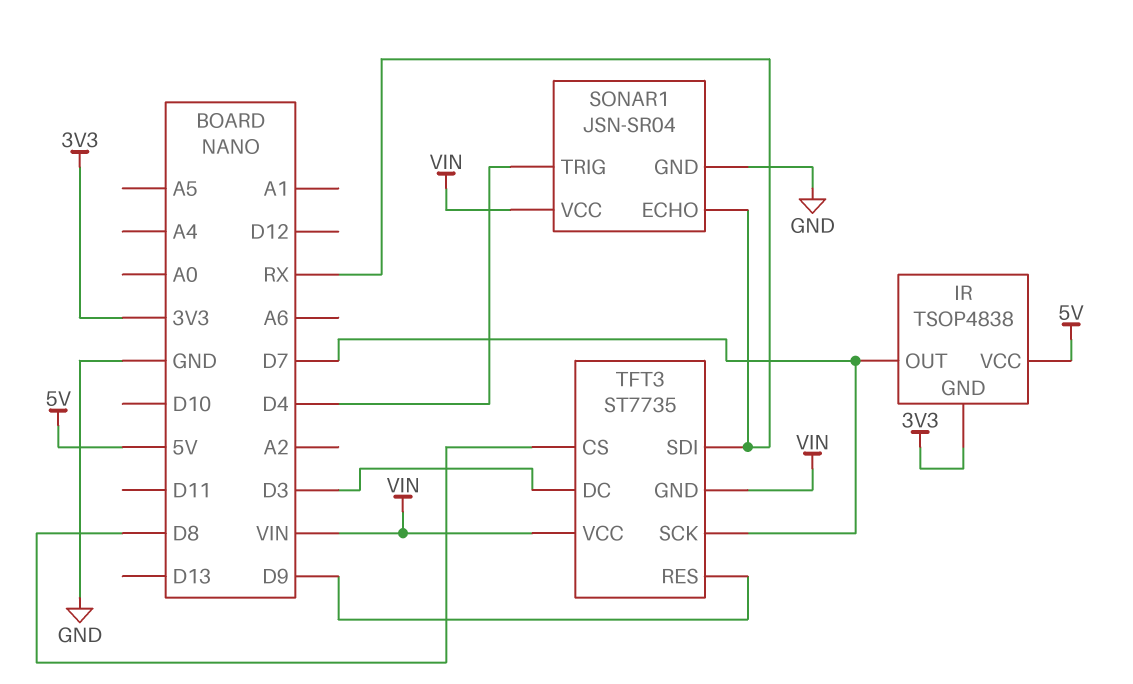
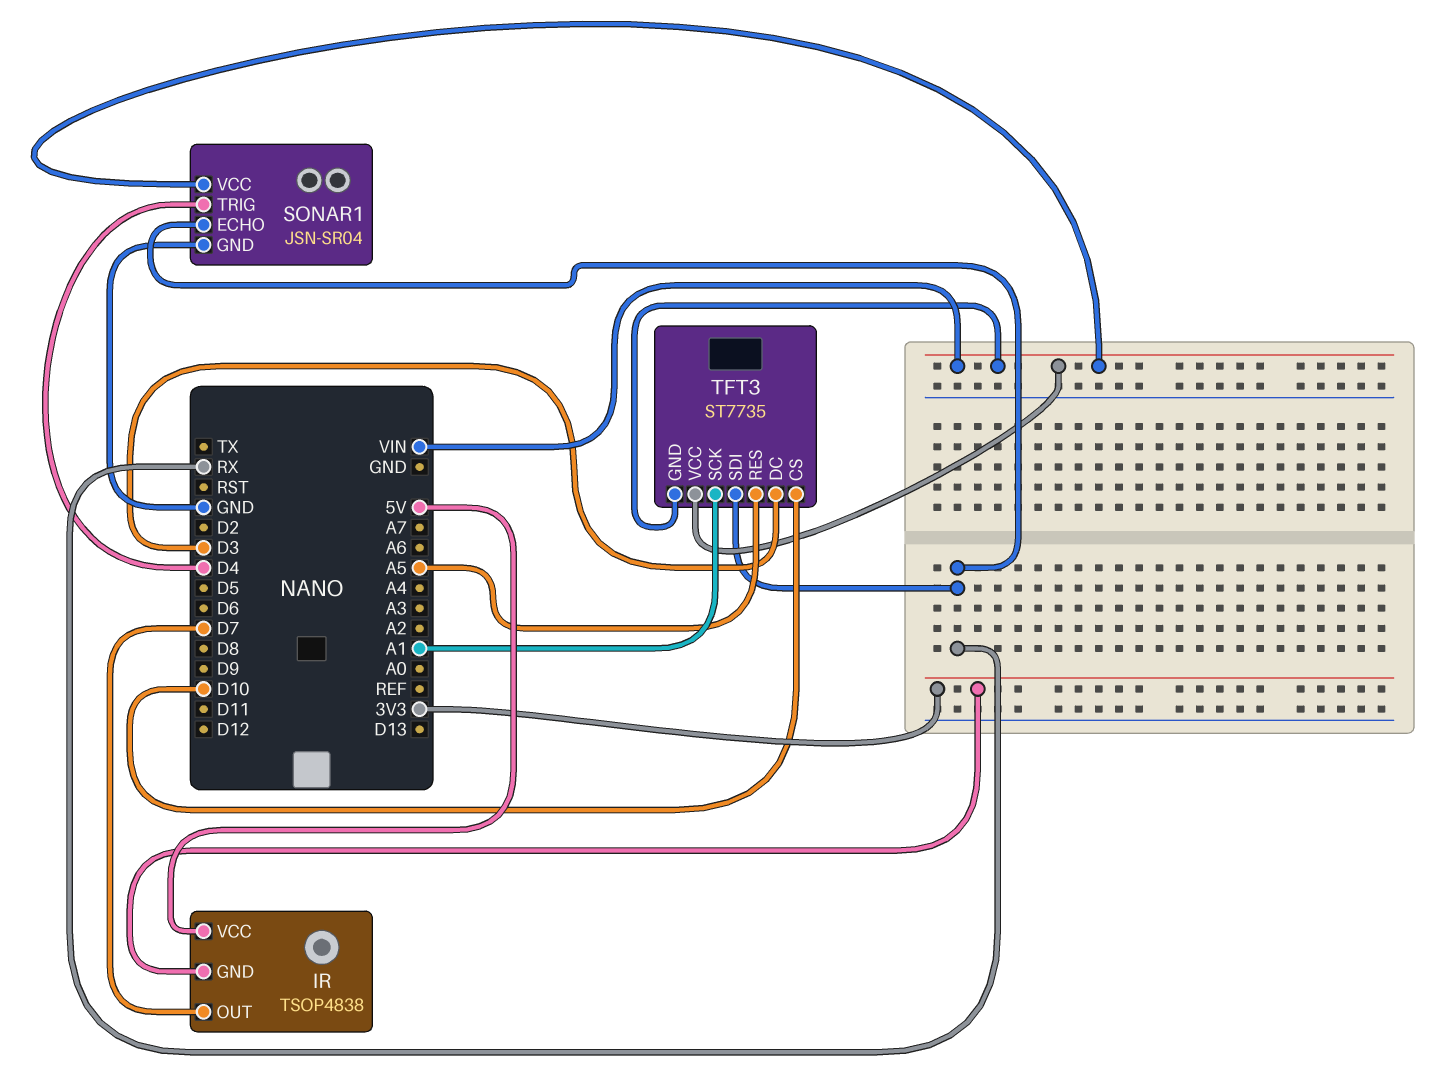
TFT3 pin CS: D8 -> D10
TFT3 pin RES: D9 -> A5
TFT3 pin SCK: D7 -> A1

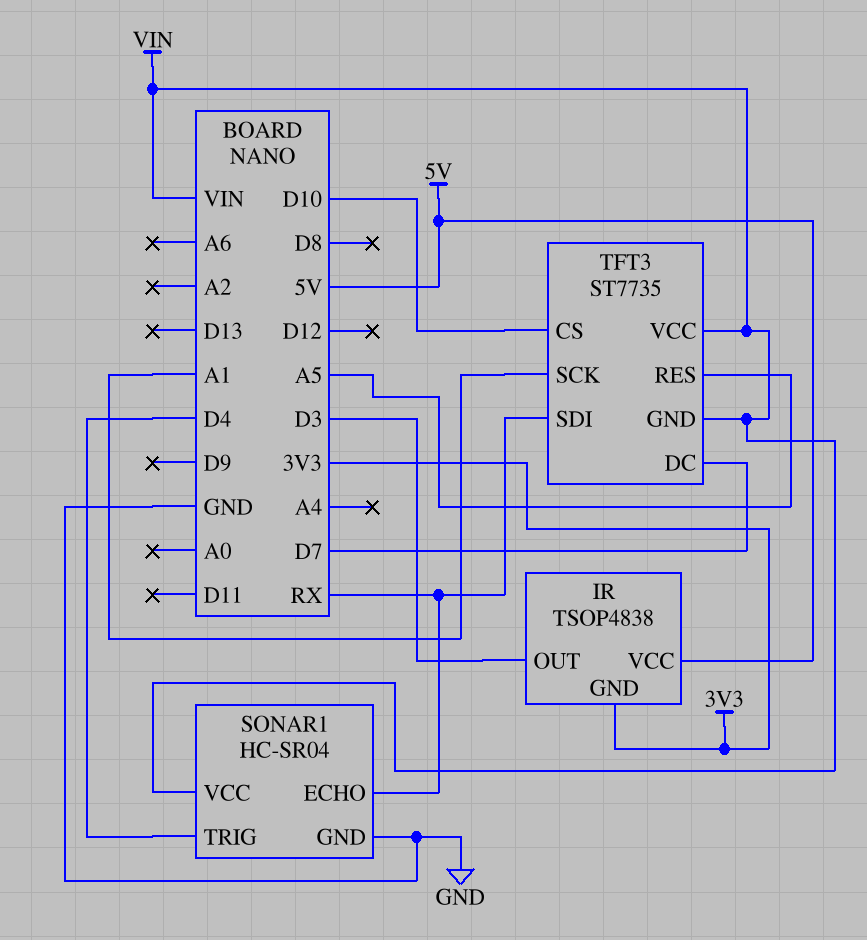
IR pin OUT: D7 -> D3
SONAR1: JSN-SR04 -> HC-SR04
TFT3 pin DC: D3 -> D7

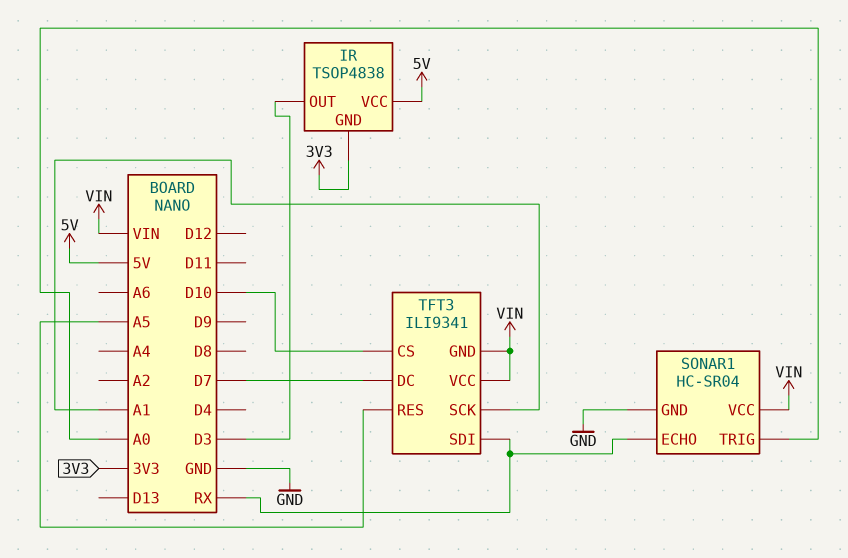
SONAR1 pin TRIG: D4 -> A0
TFT3: ST7735 -> ILI9341

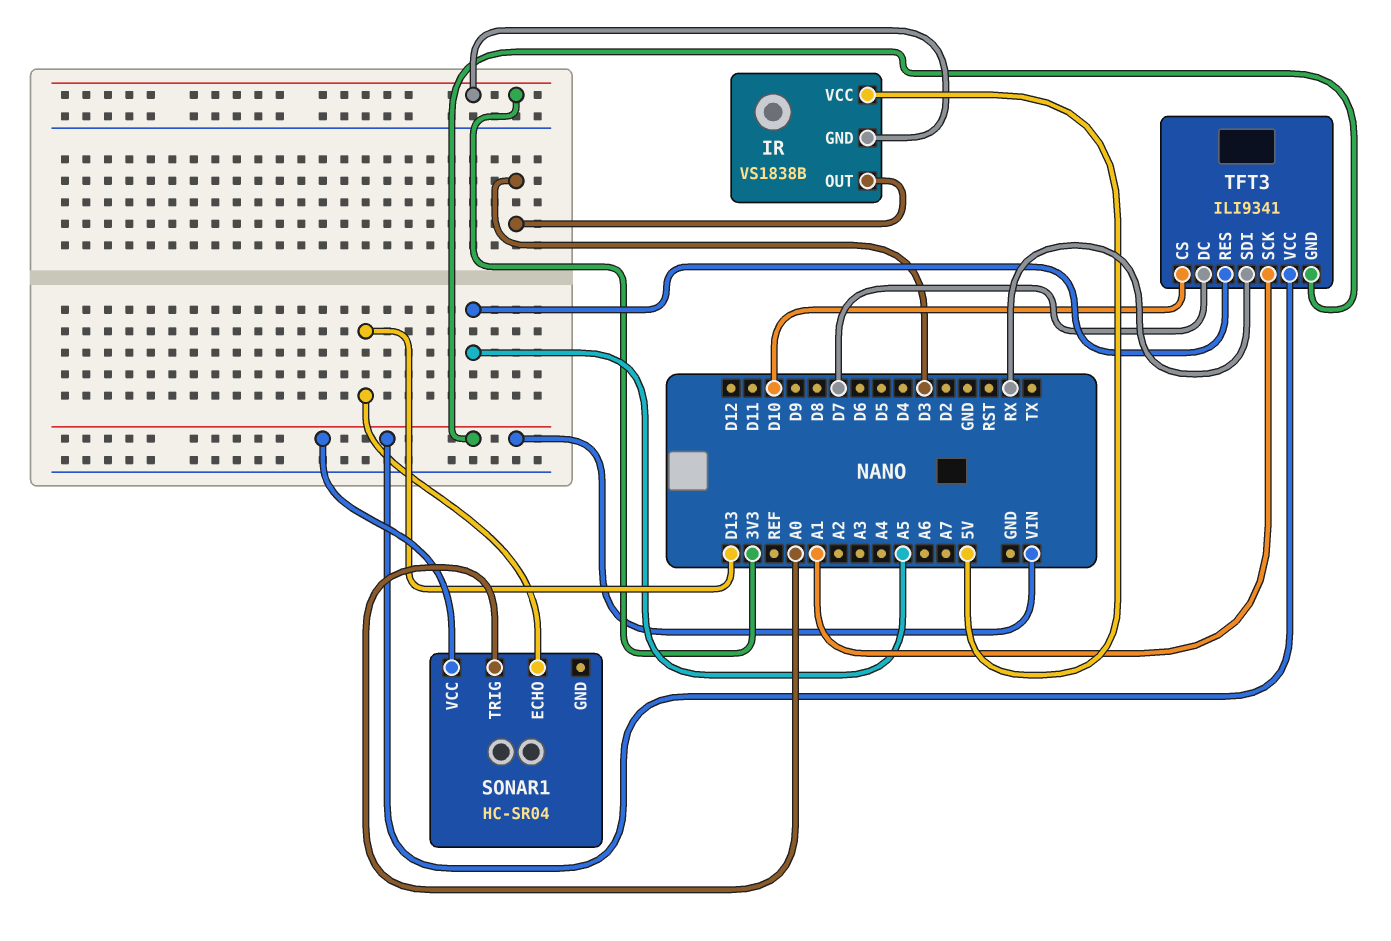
IR: TSOP4838 -> VS1838B
SONAR1 pin ECHO: RX -> D13
SONAR1 pin GND: GND -> none

